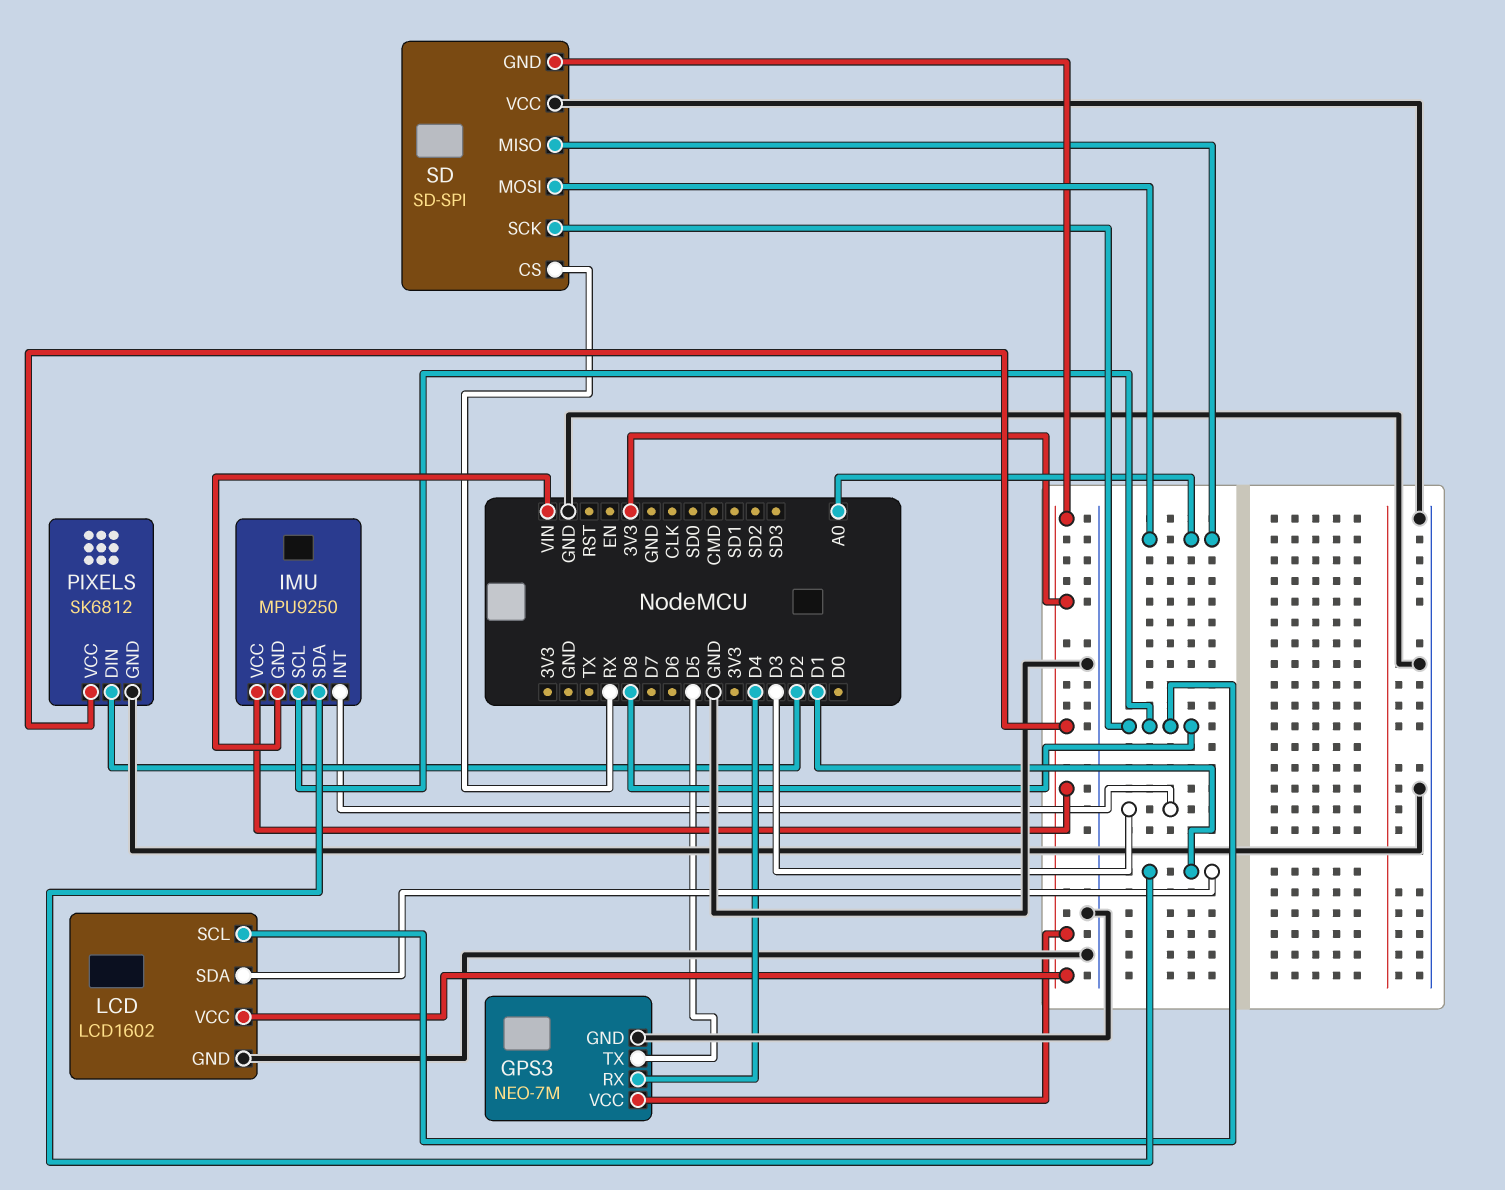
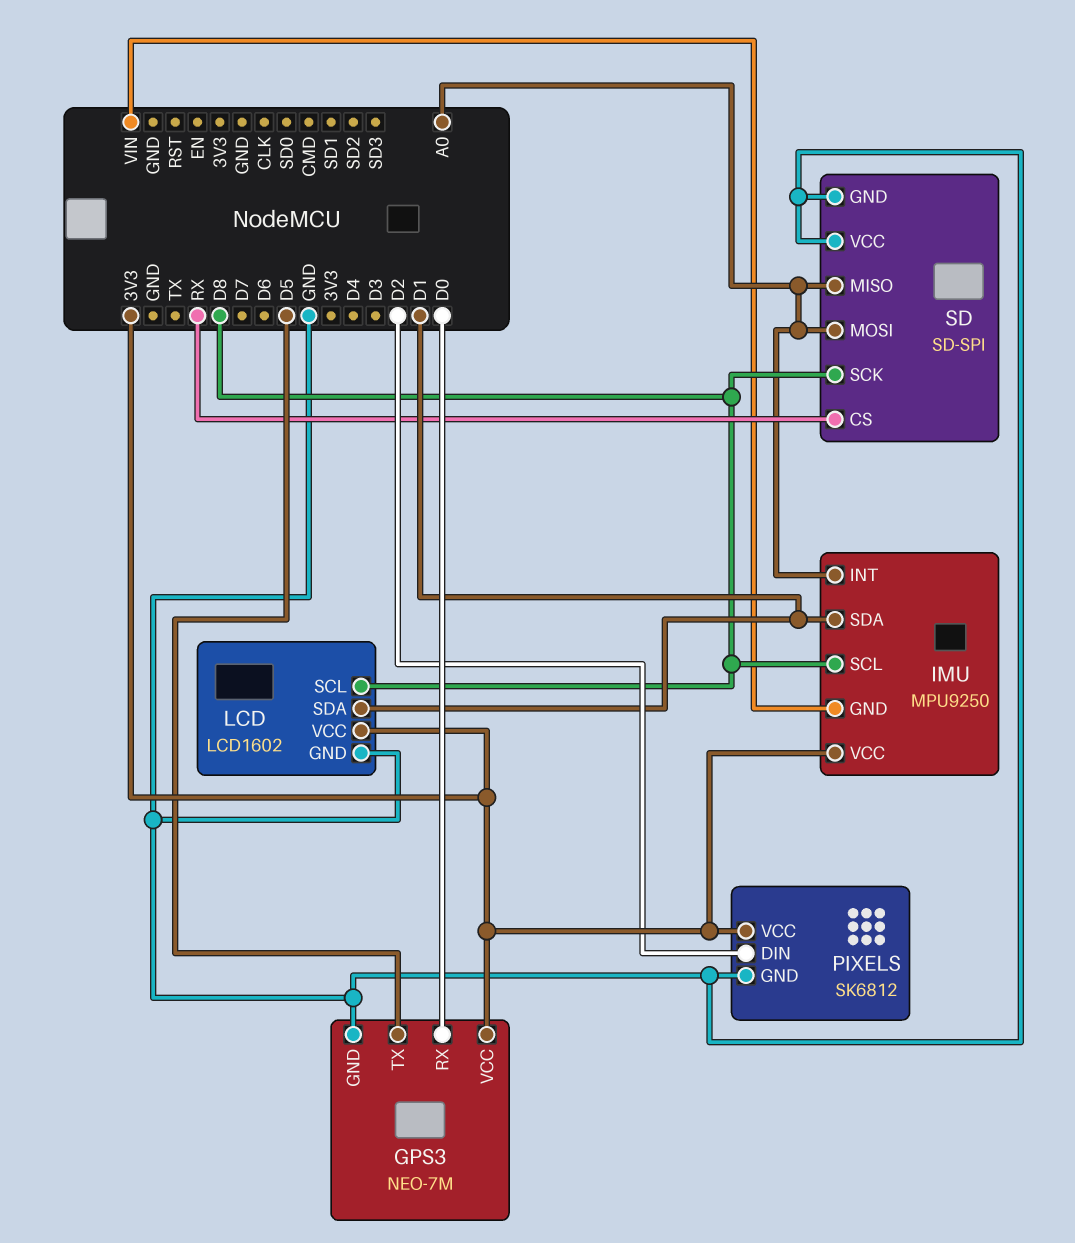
GPS3 pin RX: D4 -> D0
IMU pin INT: D3 -> A0
SD pin GND: 3V3 -> GND

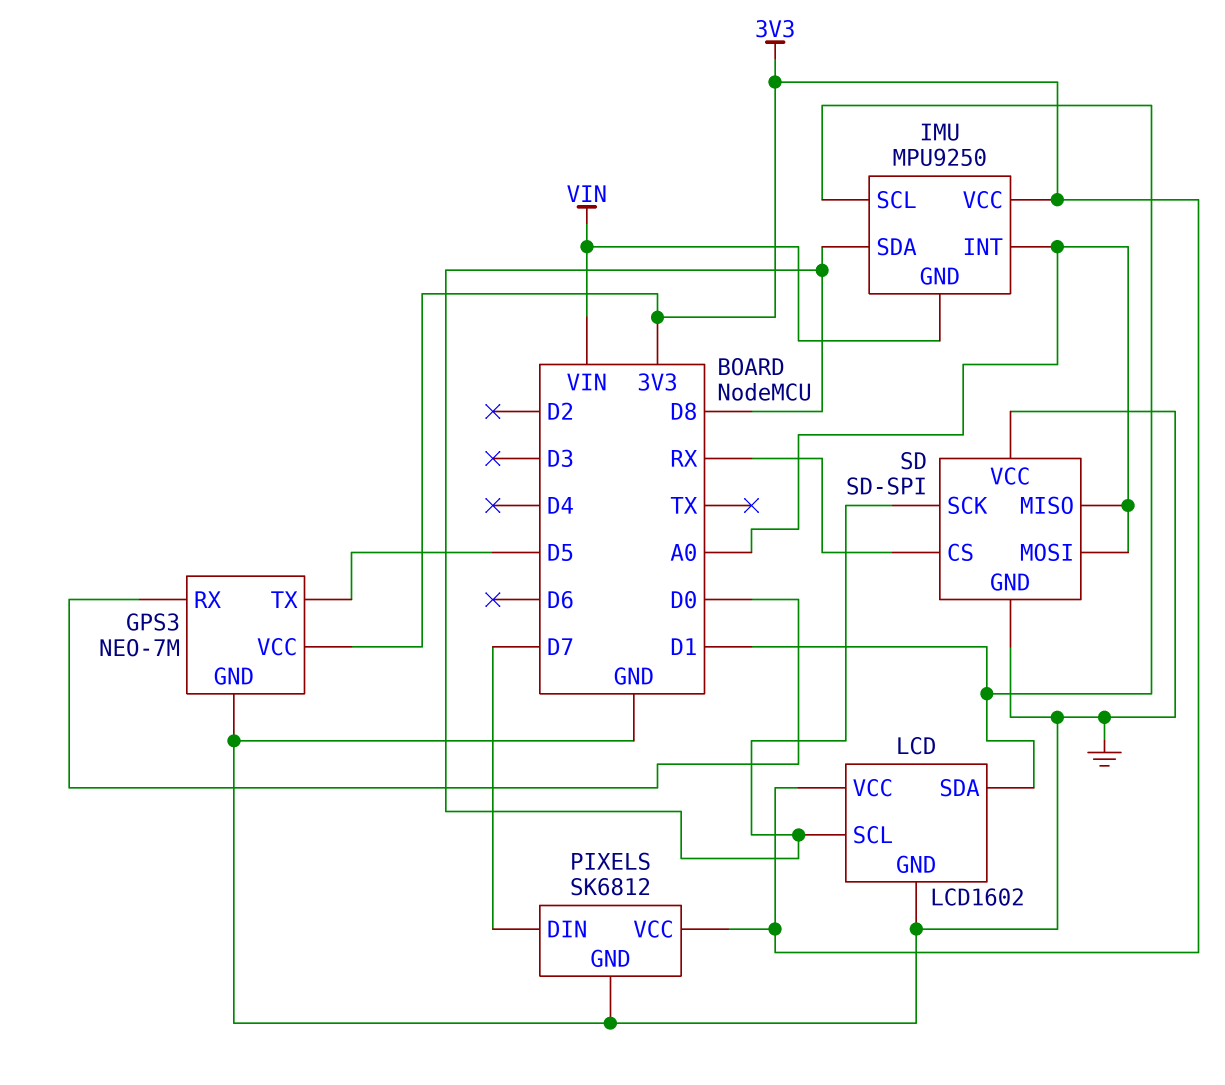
IMU pin SCL: D8 -> D1
IMU pin SDA: D1 -> D8
PIXELS pin DIN: D2 -> D7

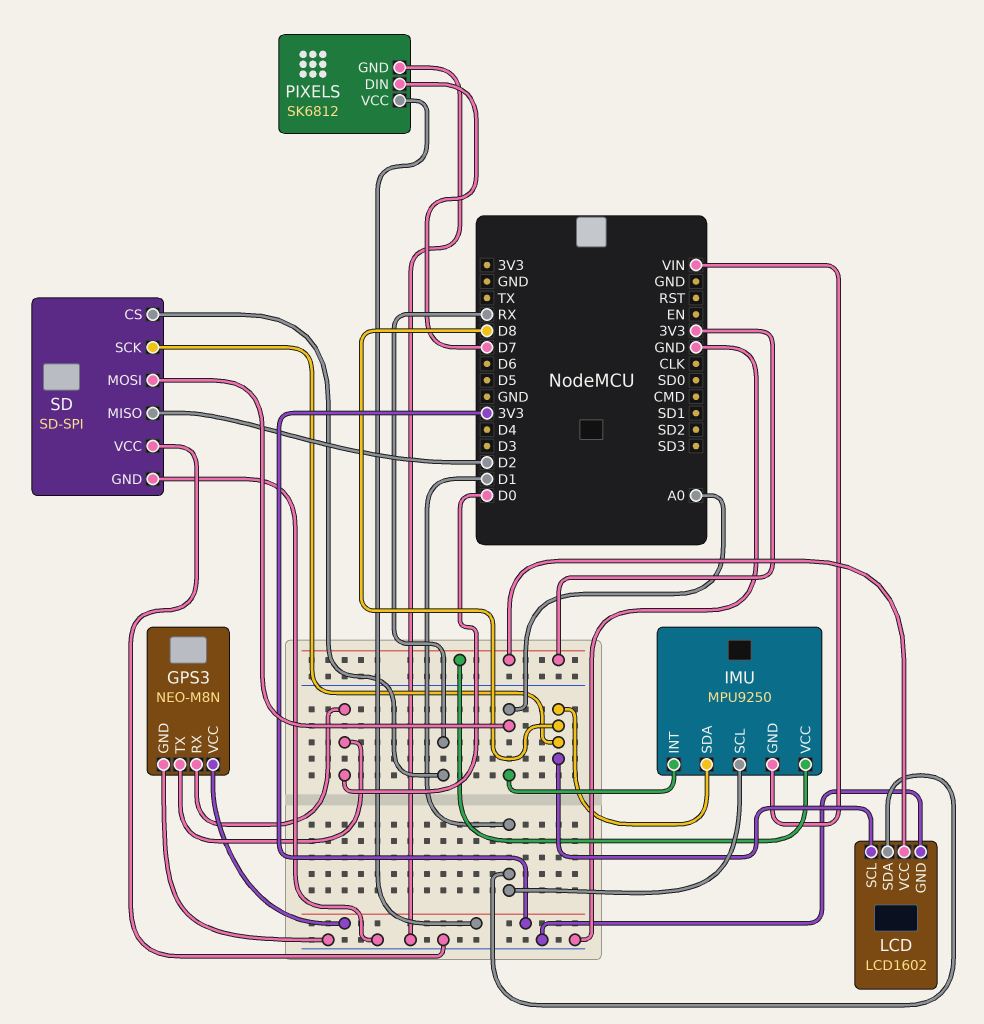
GPS3: NEO-7M -> NEO-M8N
GPS3 pin TX: D5 -> D0
SD pin MISO: A0 -> D2

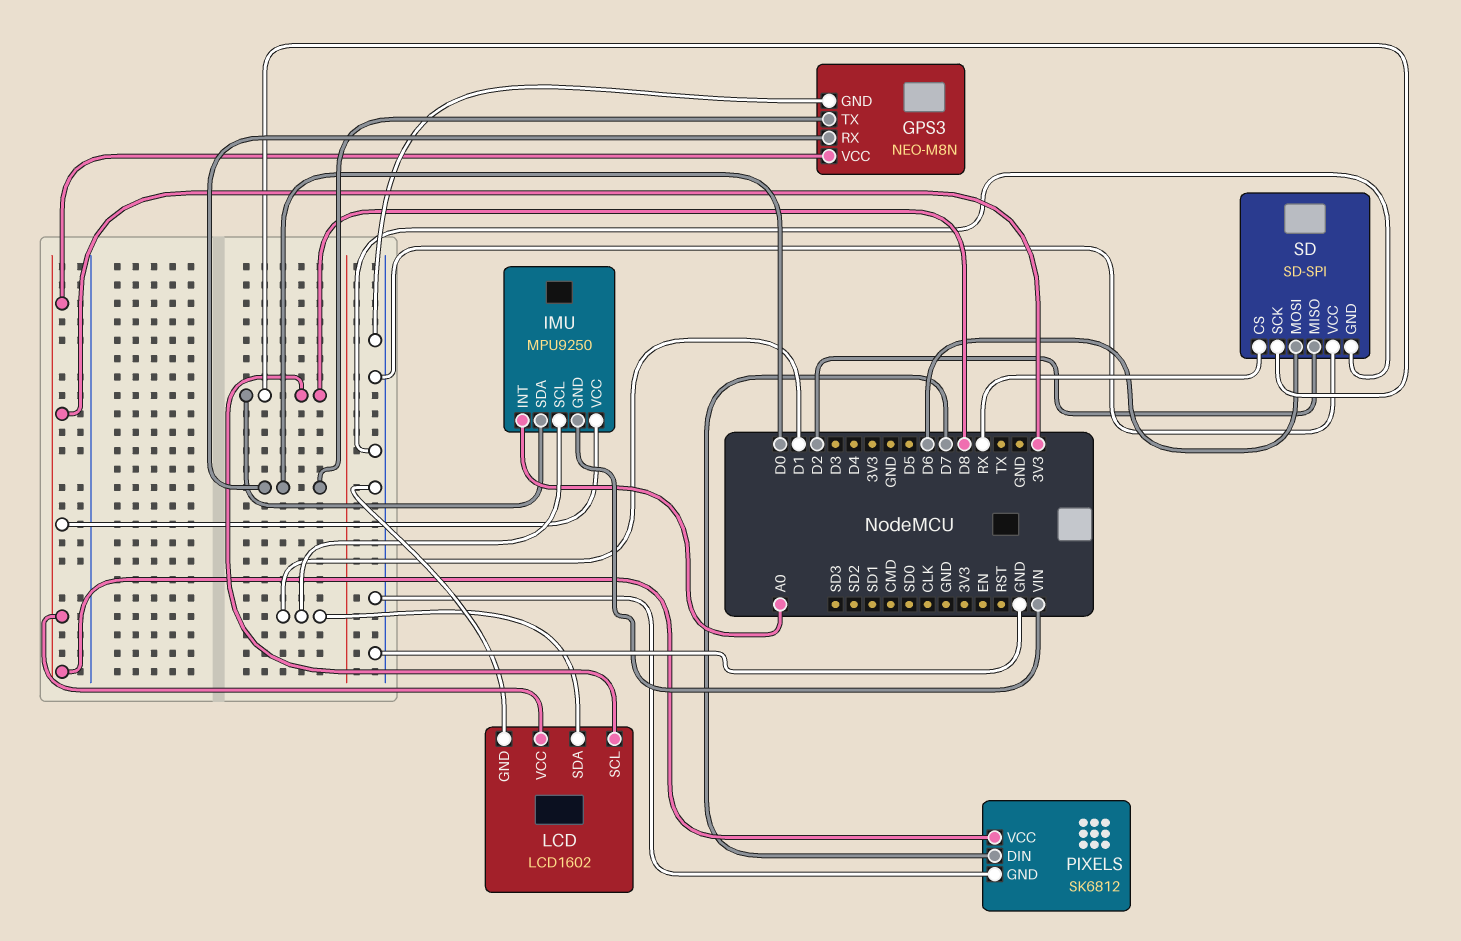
SD pin MOSI: A0 -> D6

